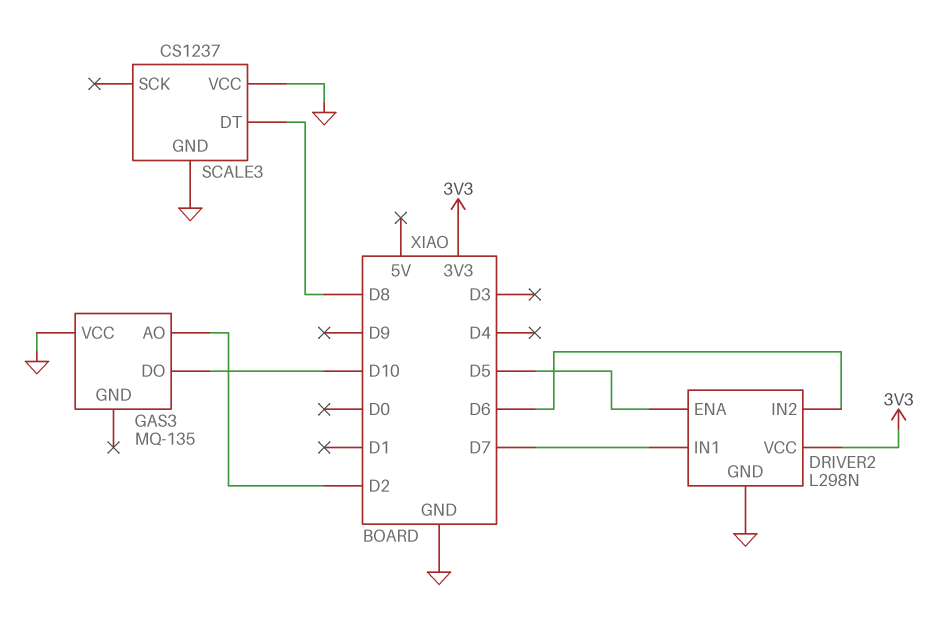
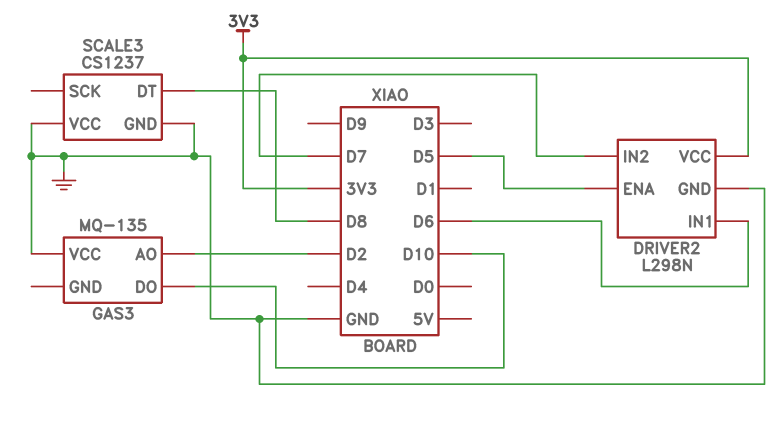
DRIVER2 pin IN1: D7 -> D6
DRIVER2 pin IN2: D6 -> D7

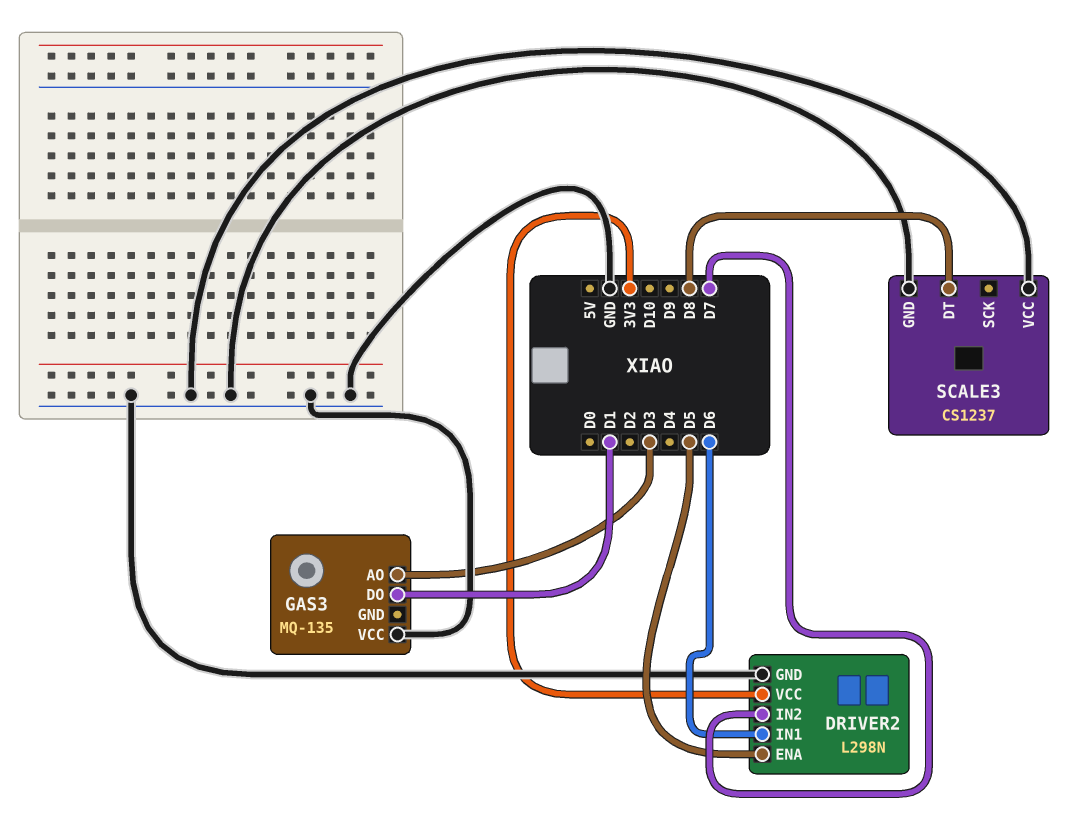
GAS3 pin AO: D2 -> D3
GAS3 pin DO: D10 -> D1

